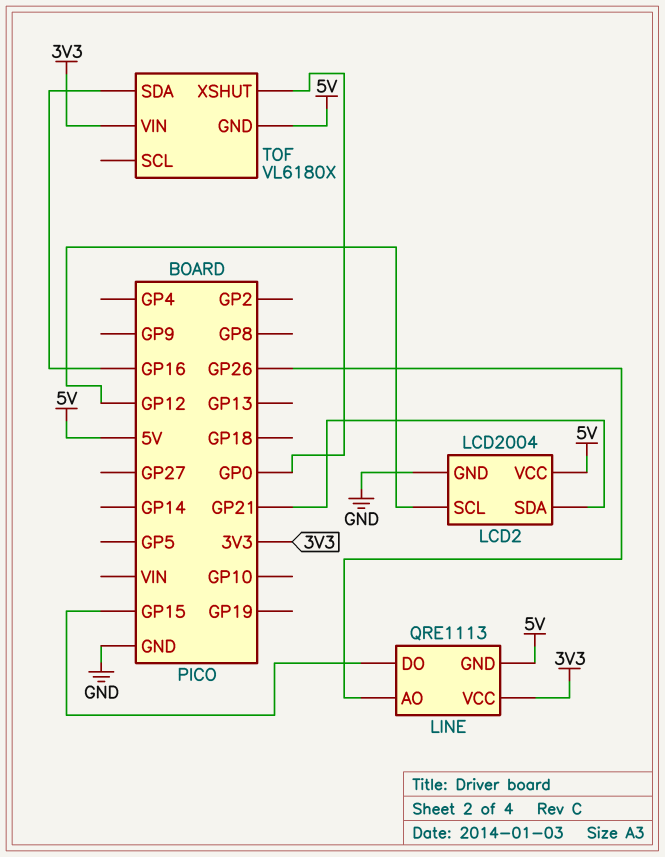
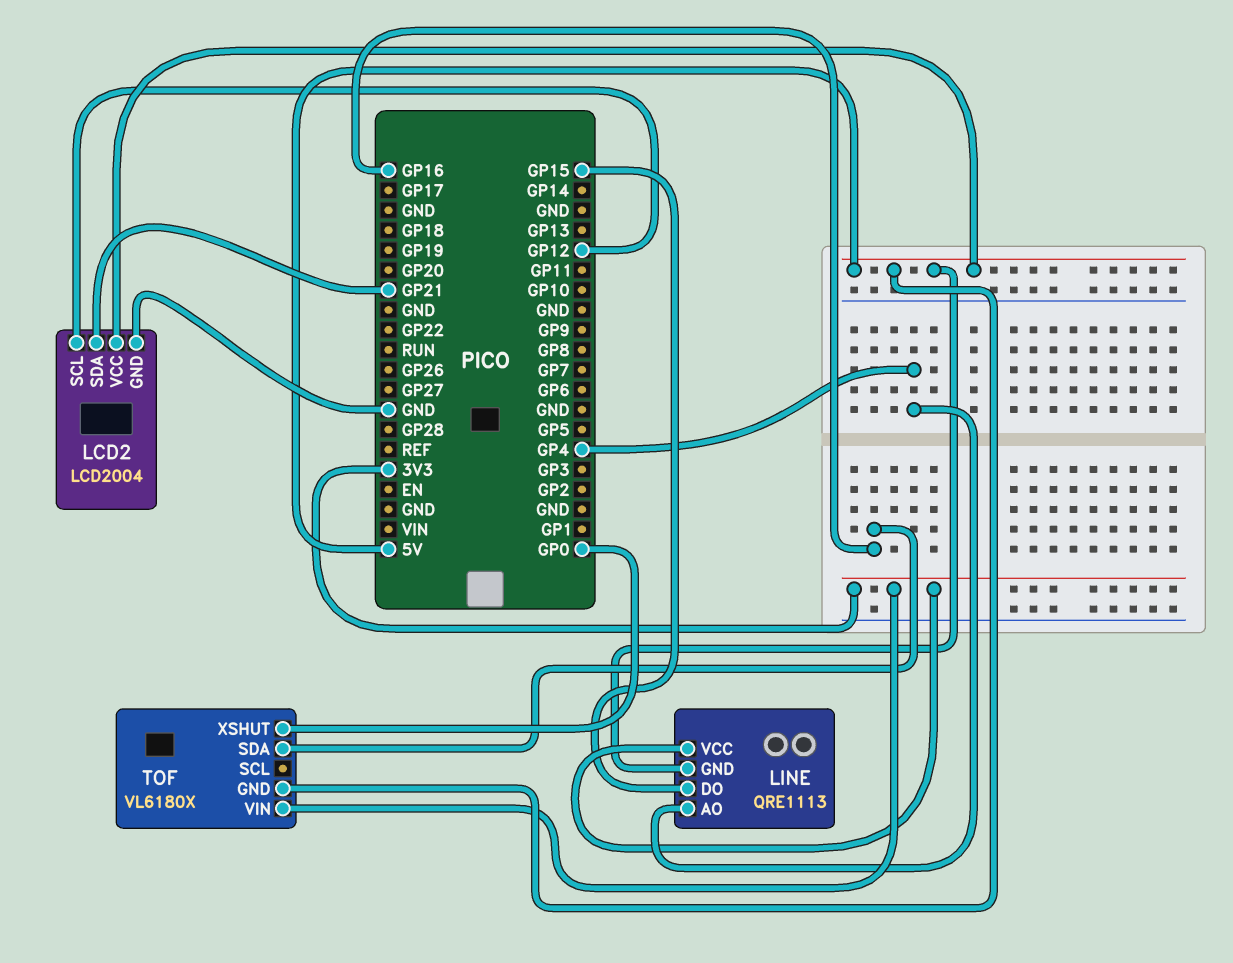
LINE pin AO: GP26 -> GP4

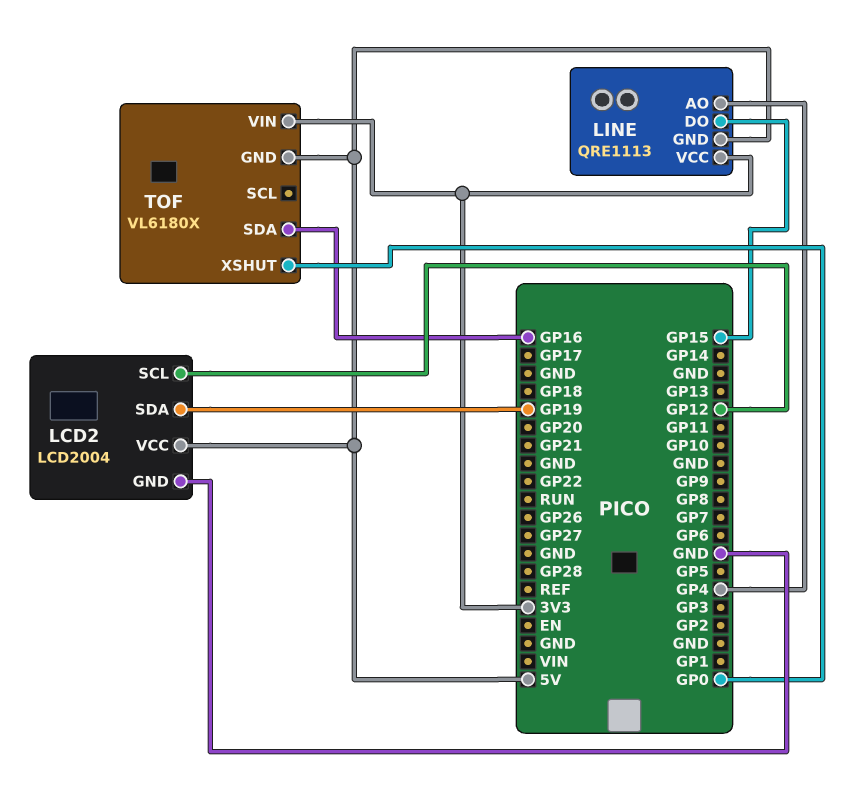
LCD2 pin SDA: GP21 -> GP19

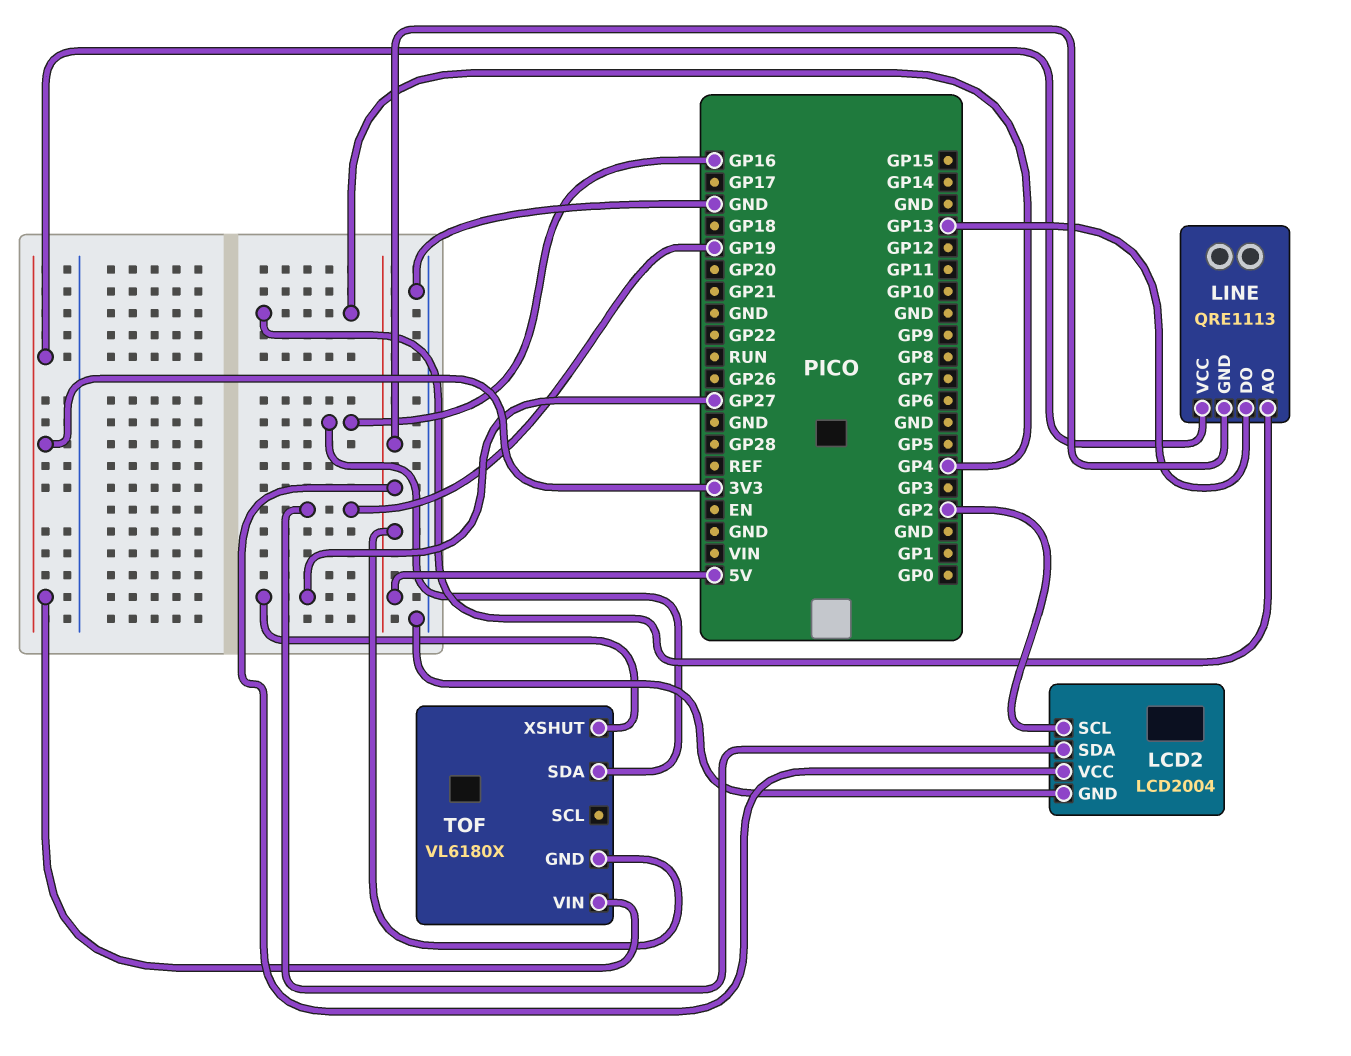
LCD2 pin SCL: GP12 -> GP2
LINE pin DO: GP15 -> GP13
TOF pin XSHUT: GP0 -> GP27

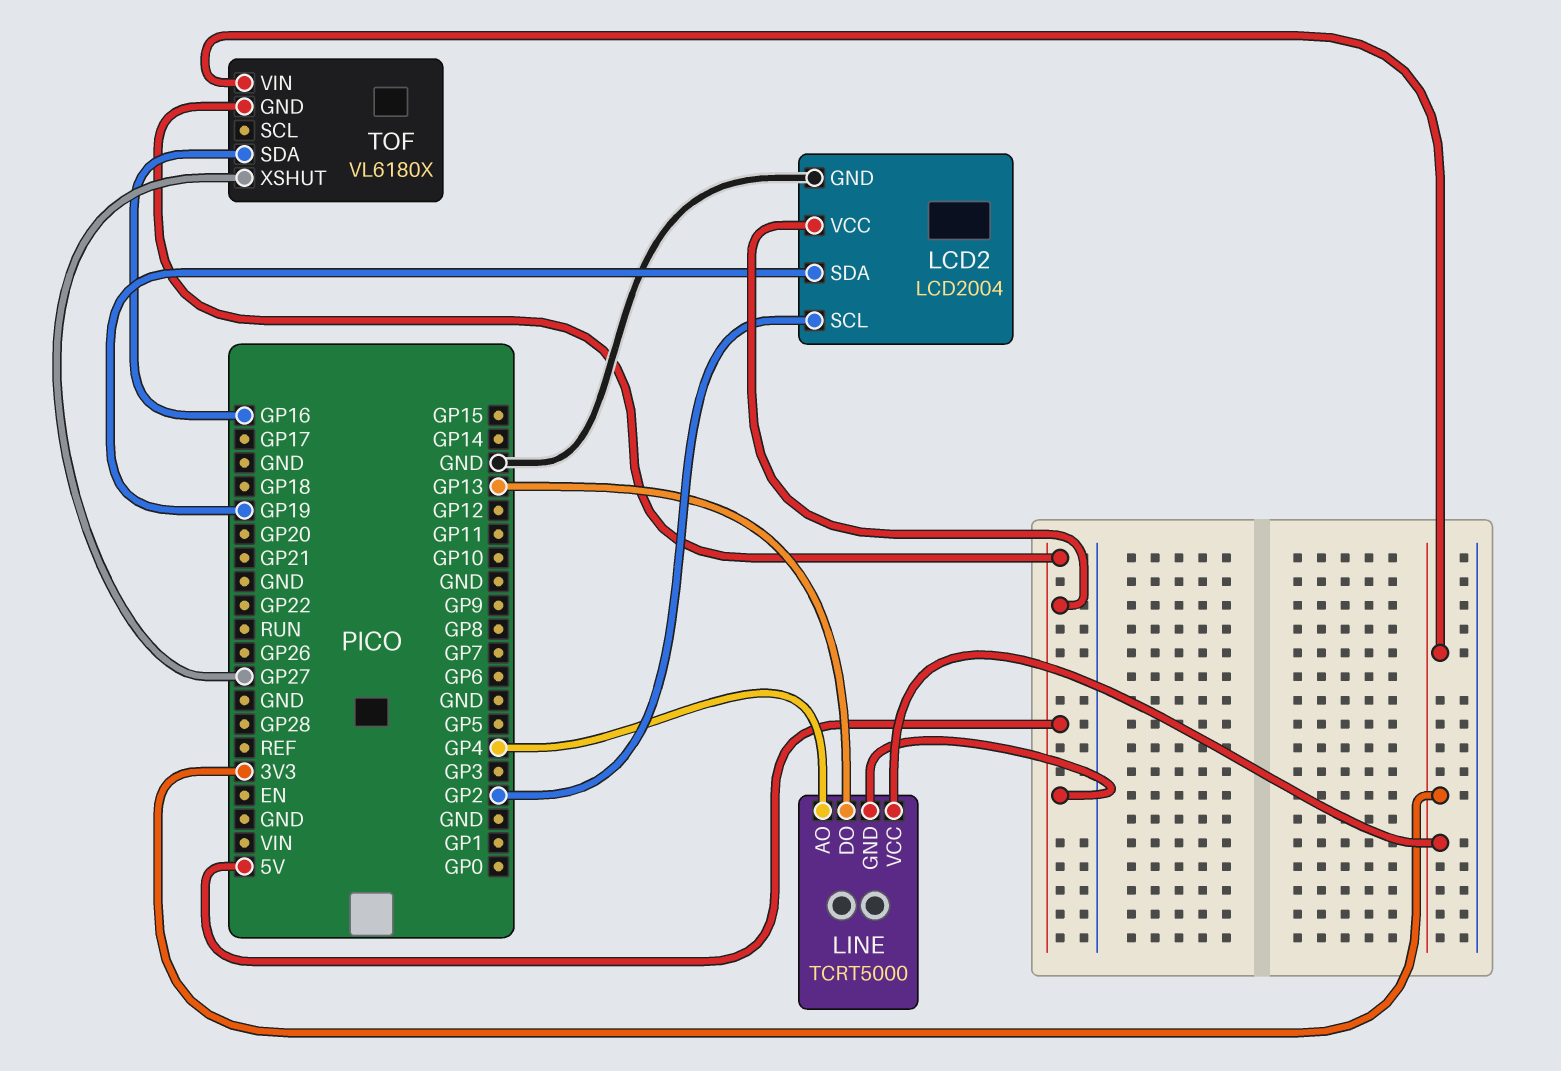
LINE: QRE1113 -> TCRT5000

